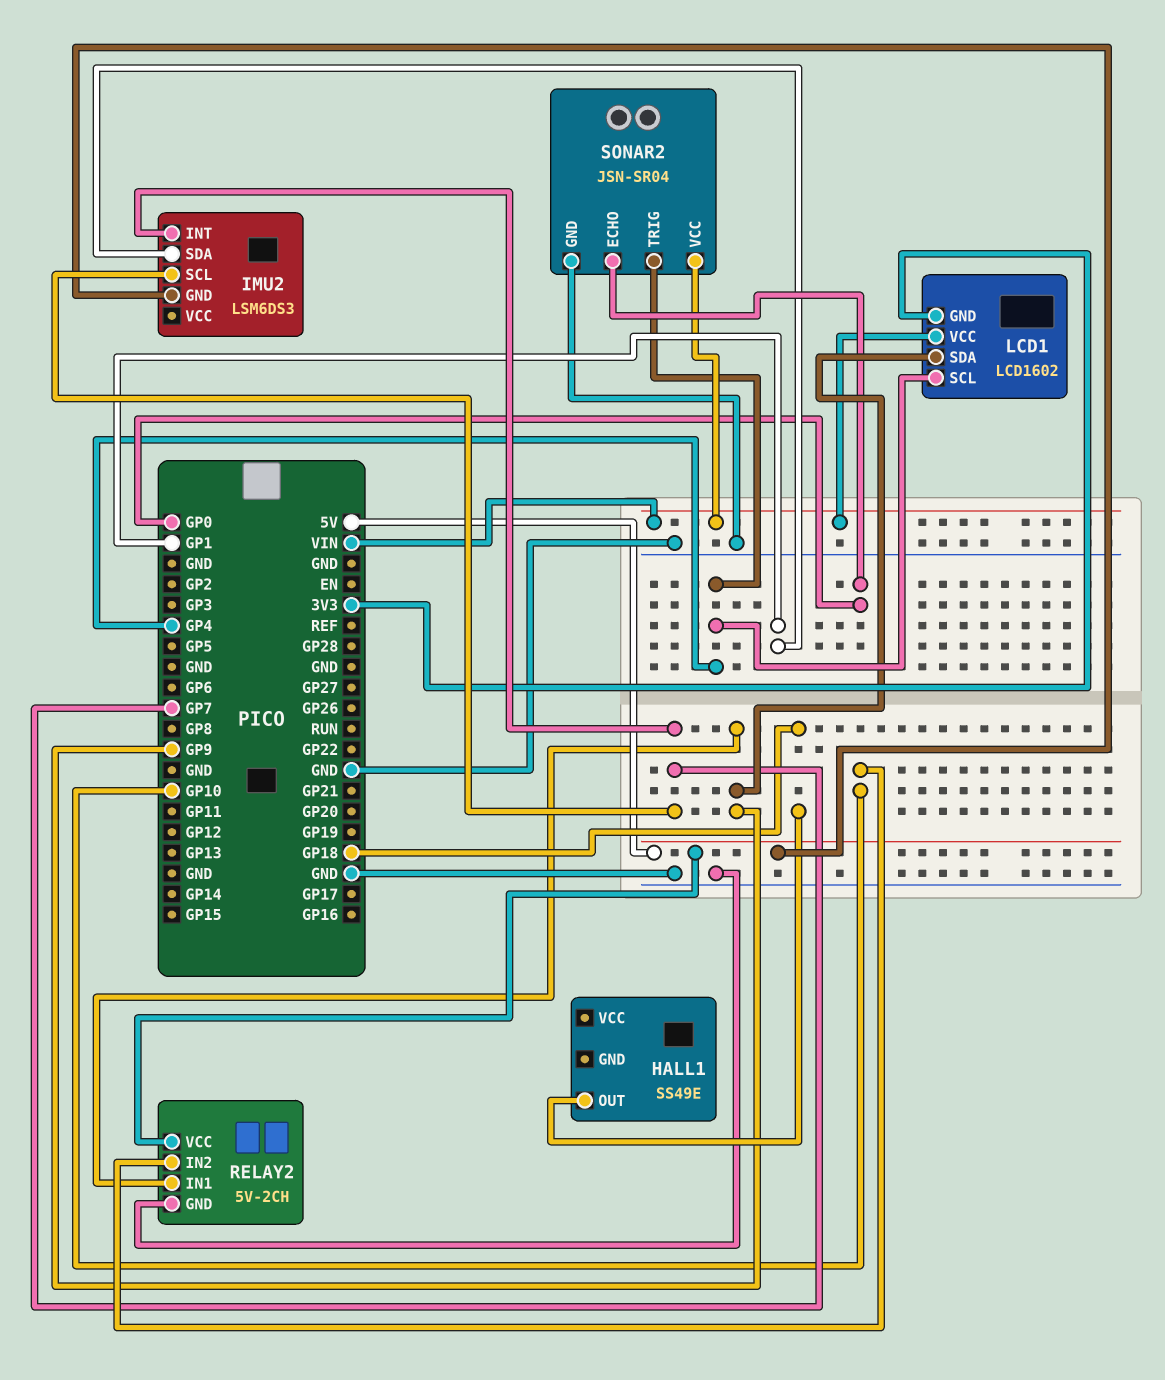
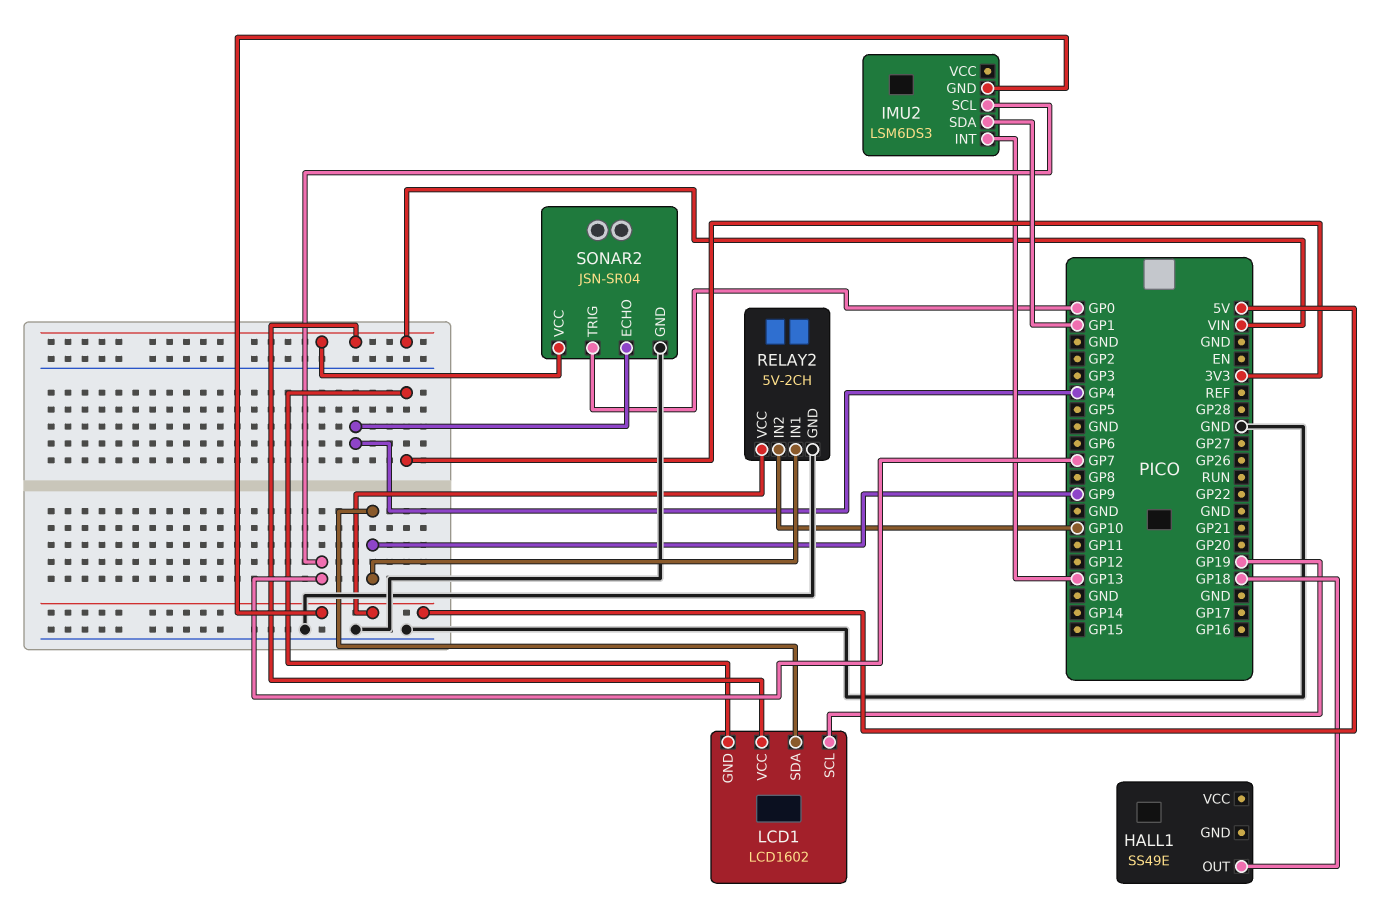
IMU2 pin INT: GP7 -> GP13
LCD1 pin SCL: GP4 -> GP19
SONAR2 pin ECHO: GP0 -> GP4
SONAR2 pin TRIG: GP4 -> GP0

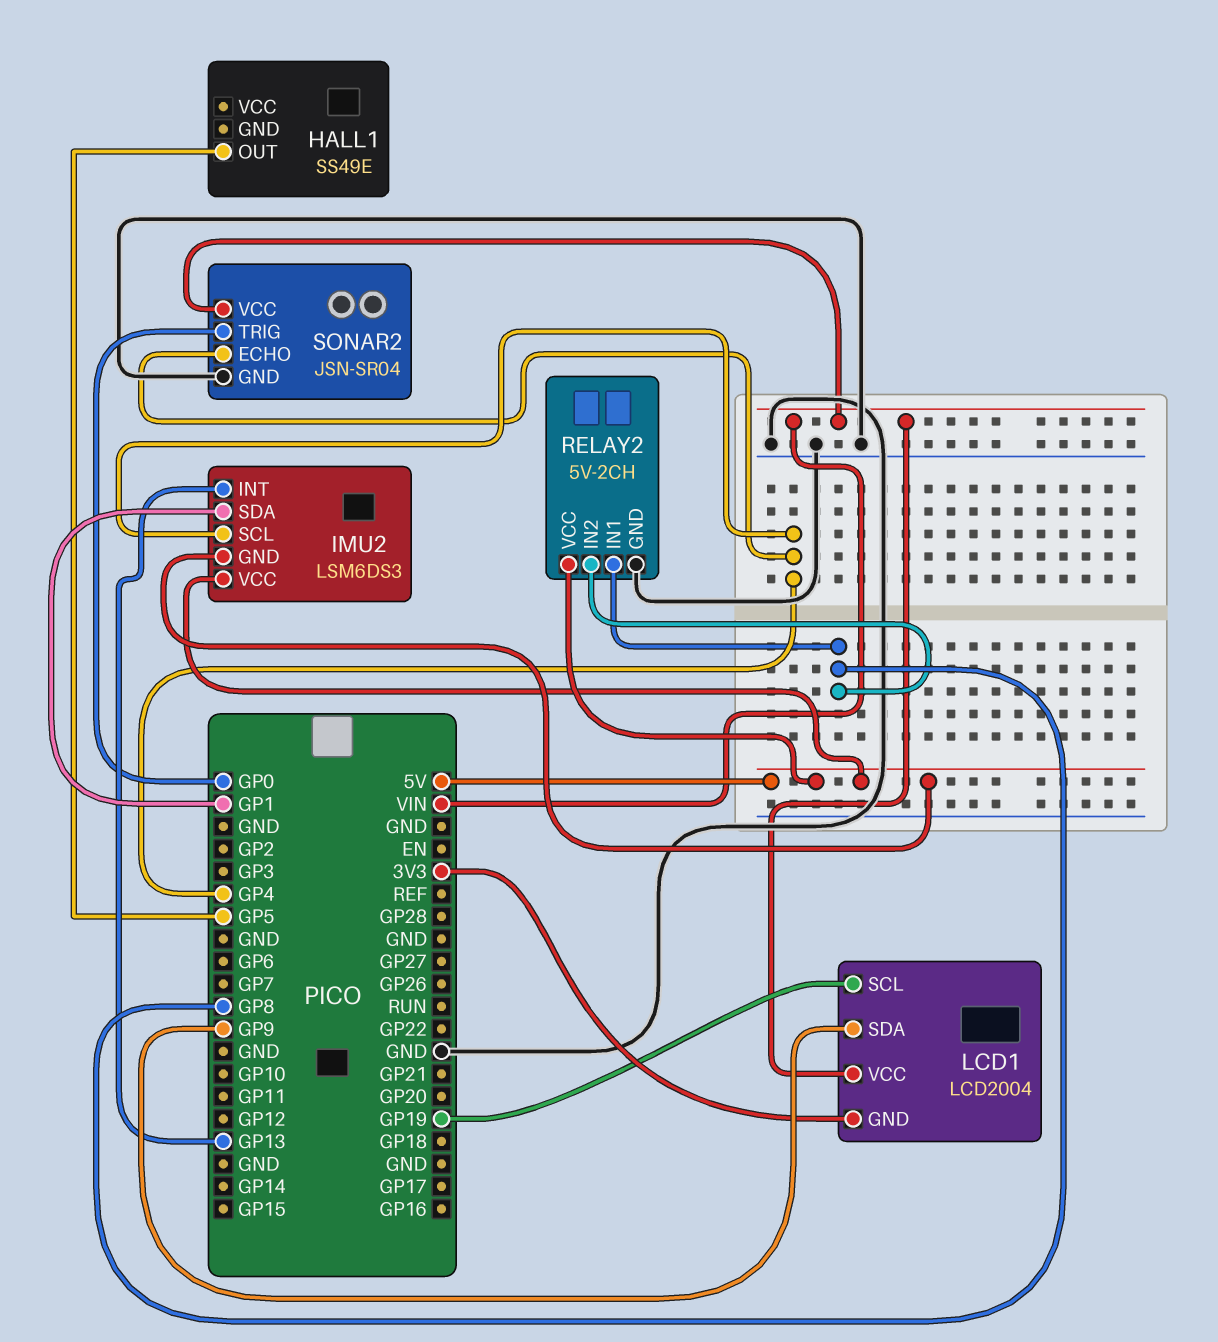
HALL1 pin OUT: GP18 -> GP5
IMU2 pin SCL: GP7 -> GP4
IMU2 pin VCC: none -> 5V
LCD1: LCD1602 -> LCD2004
RELAY2 pin IN1: GP9 -> GP8
RELAY2 pin IN2: GP10 -> GP8

